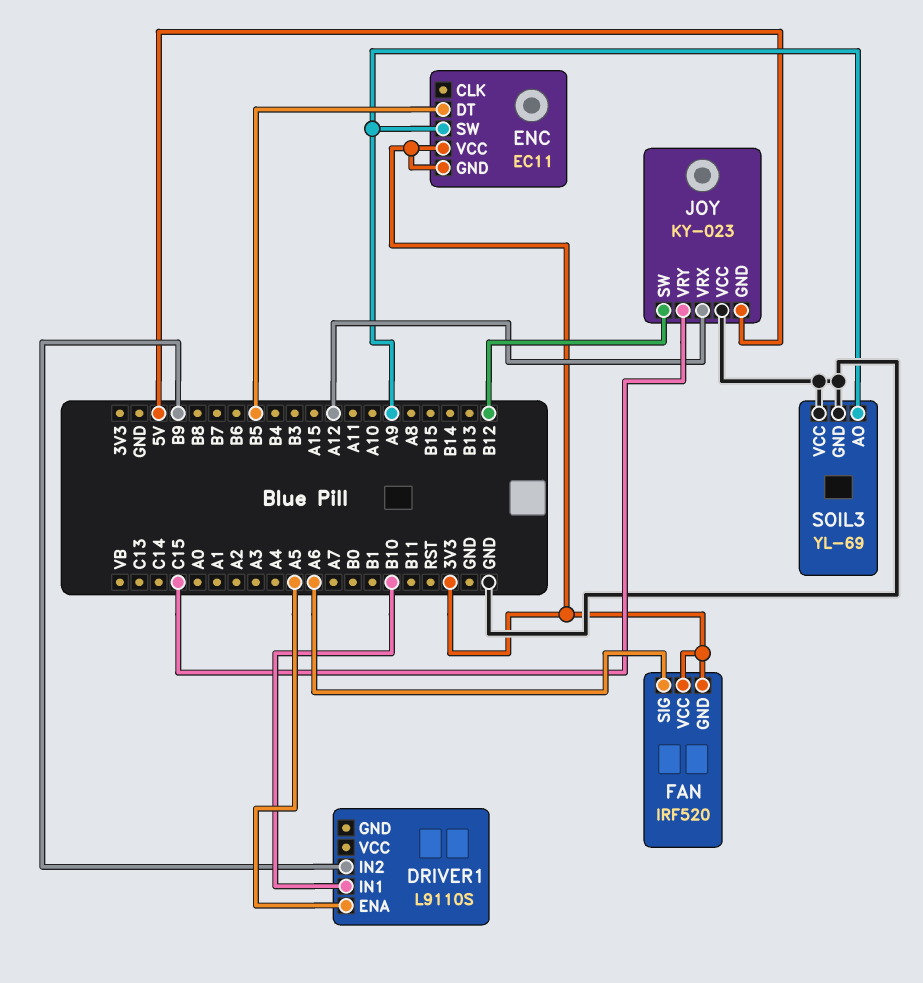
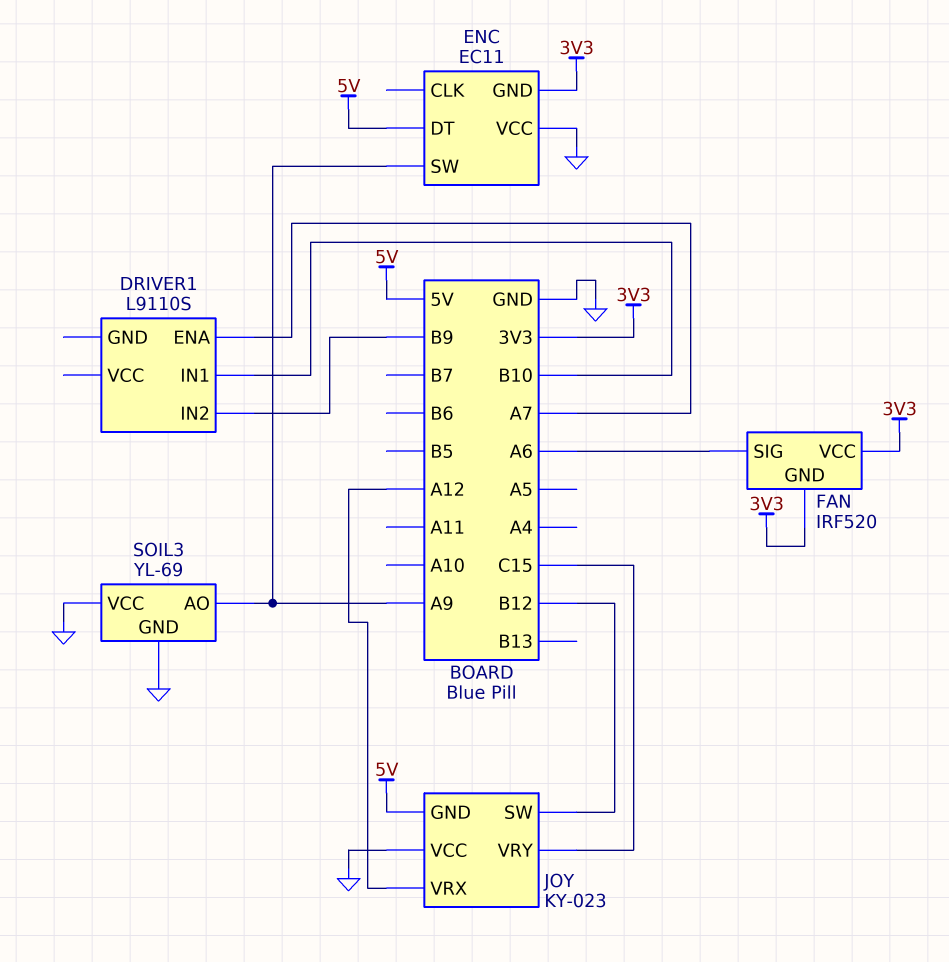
DRIVER1 pin ENA: A5 -> A7
ENC pin DT: B5 -> 5V
ENC pin VCC: 3V3 -> GND

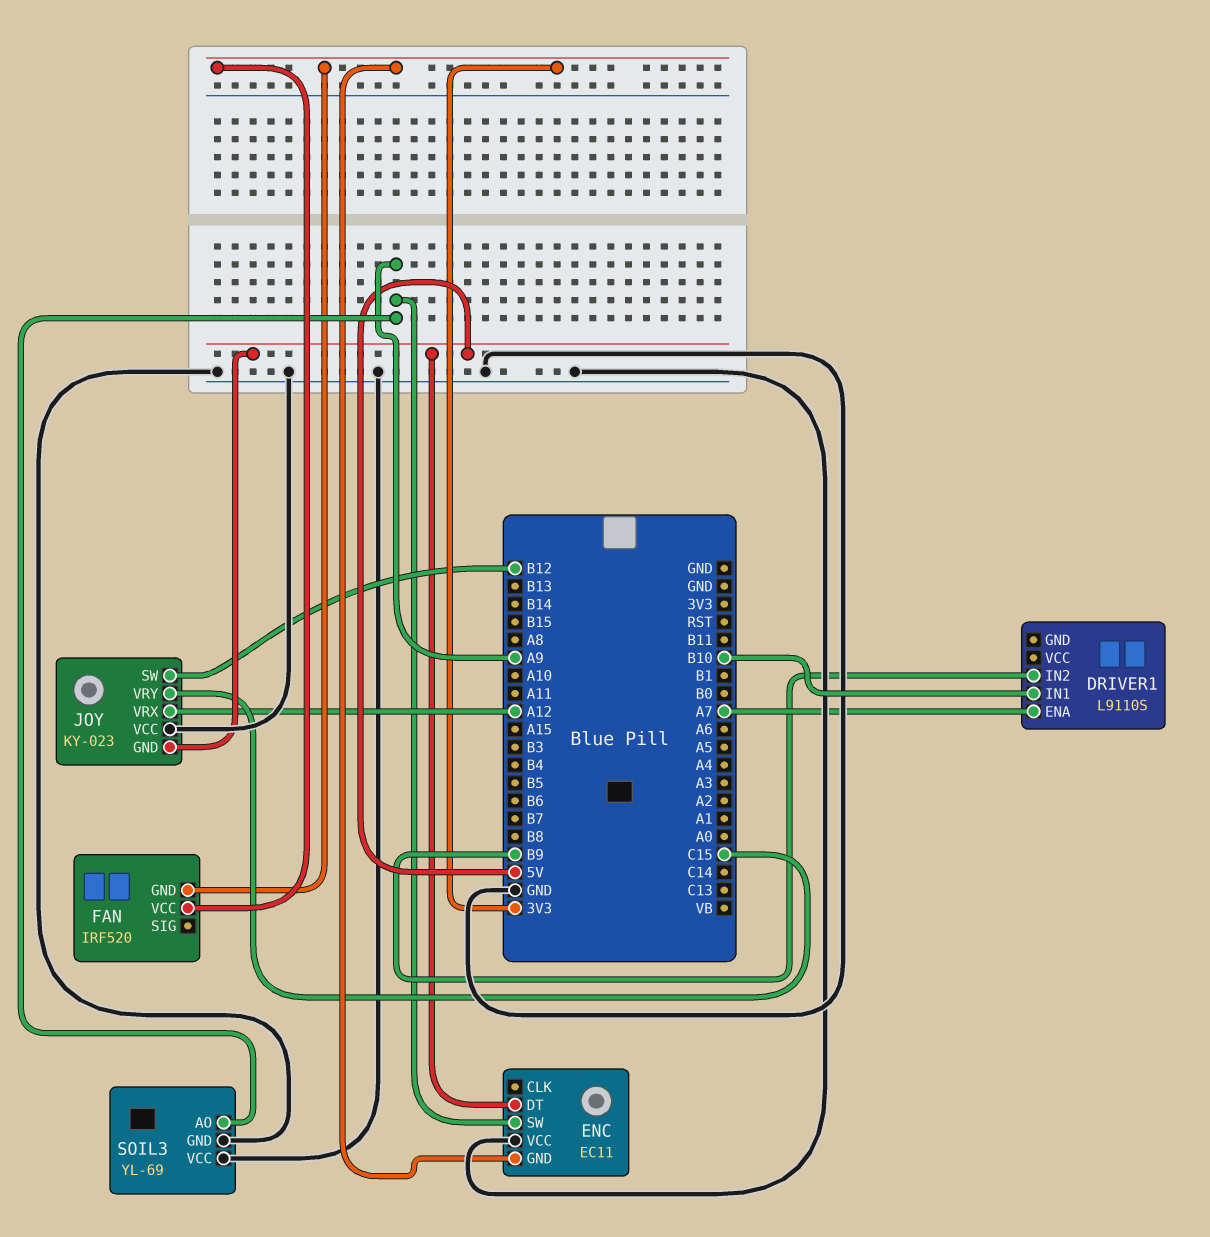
FAN pin SIG: A6 -> none

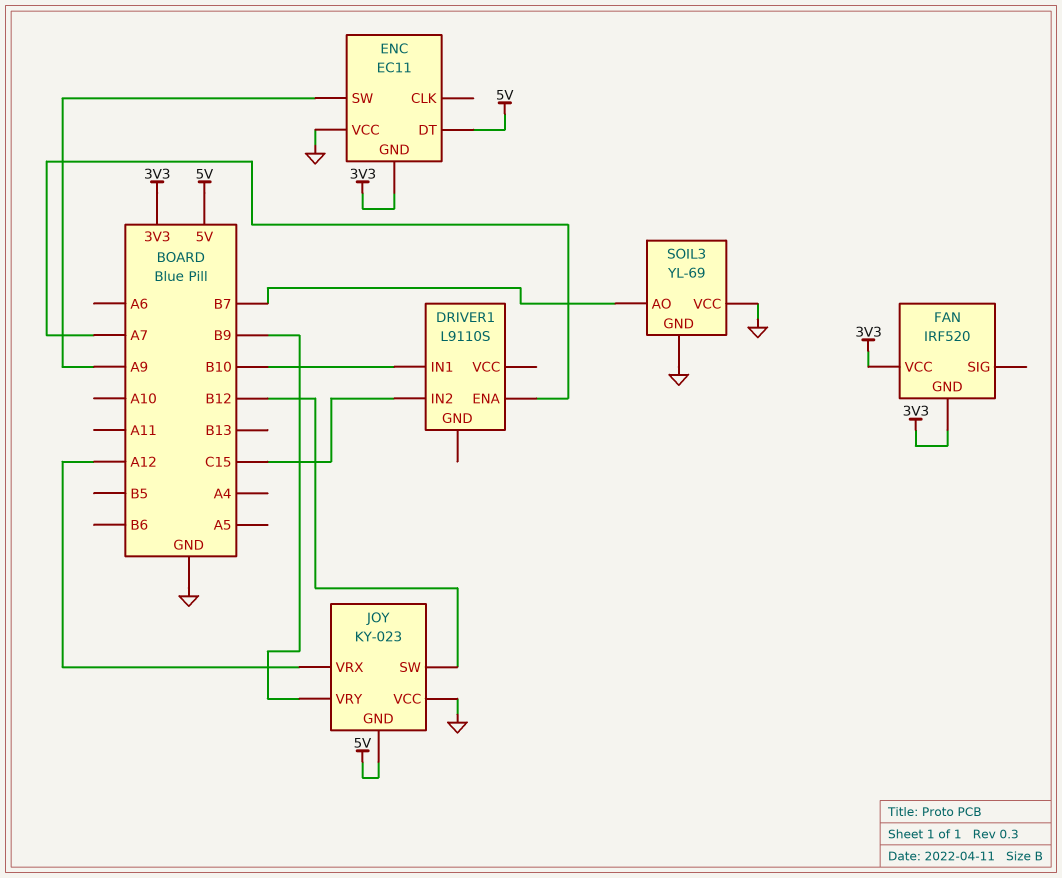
DRIVER1 pin IN2: B9 -> C15
JOY pin VRY: C15 -> B9
SOIL3 pin AO: A9 -> B7

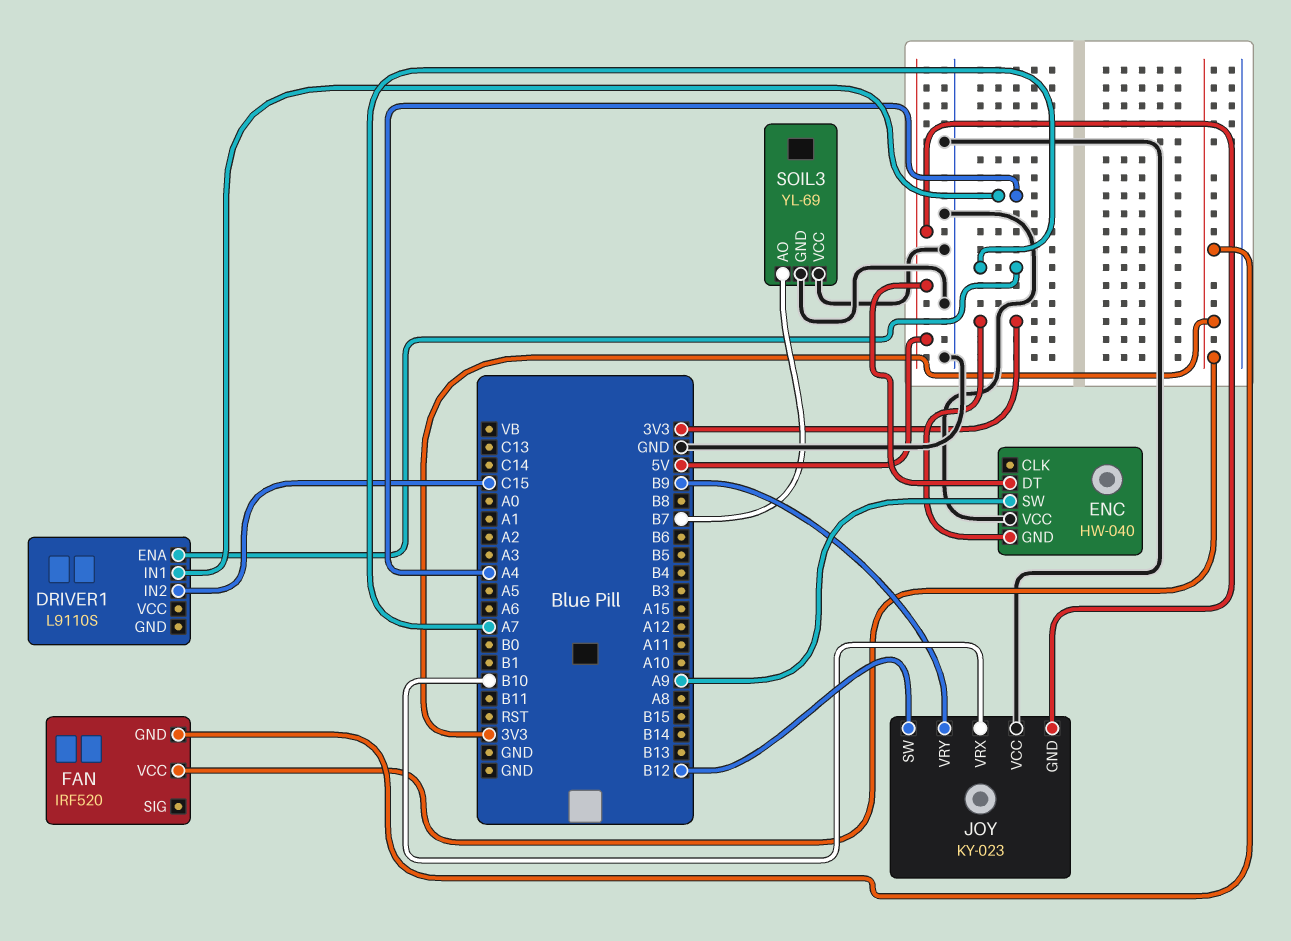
DRIVER1 pin IN1: B10 -> A4
ENC: EC11 -> HW-040
JOY pin VRX: A12 -> B10

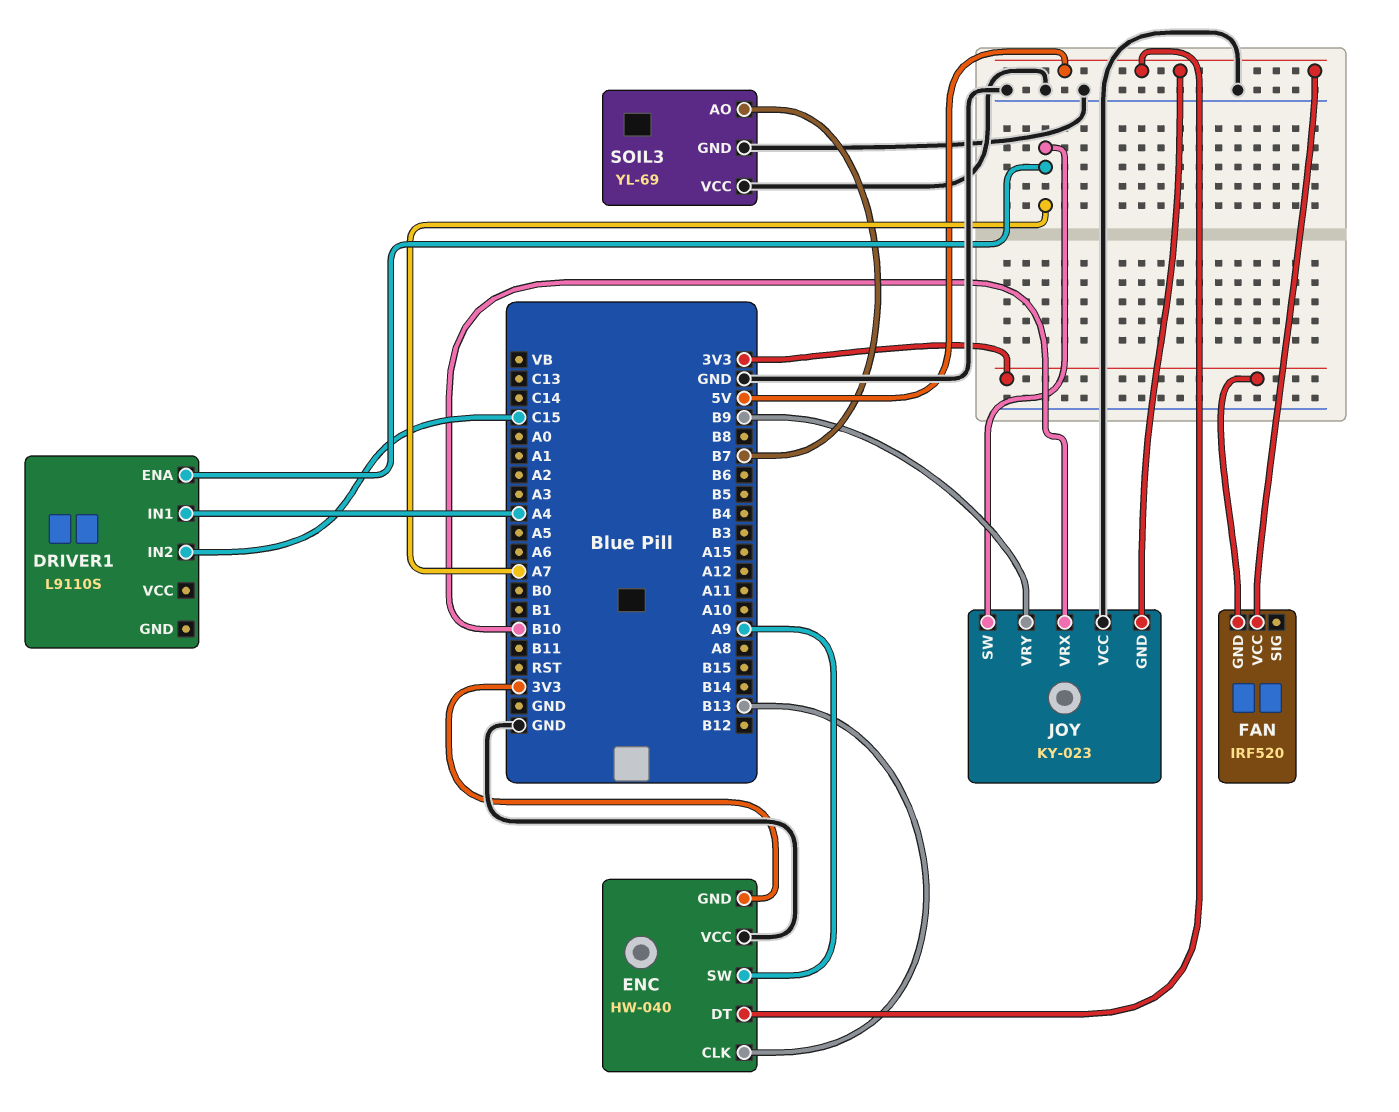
ENC pin CLK: none -> B13
FAN pin VCC: 3V3 -> 5V
JOY pin SW: B12 -> A7

